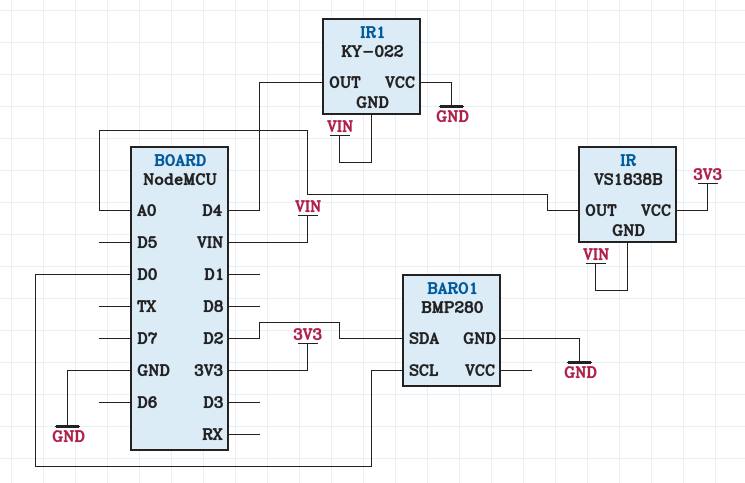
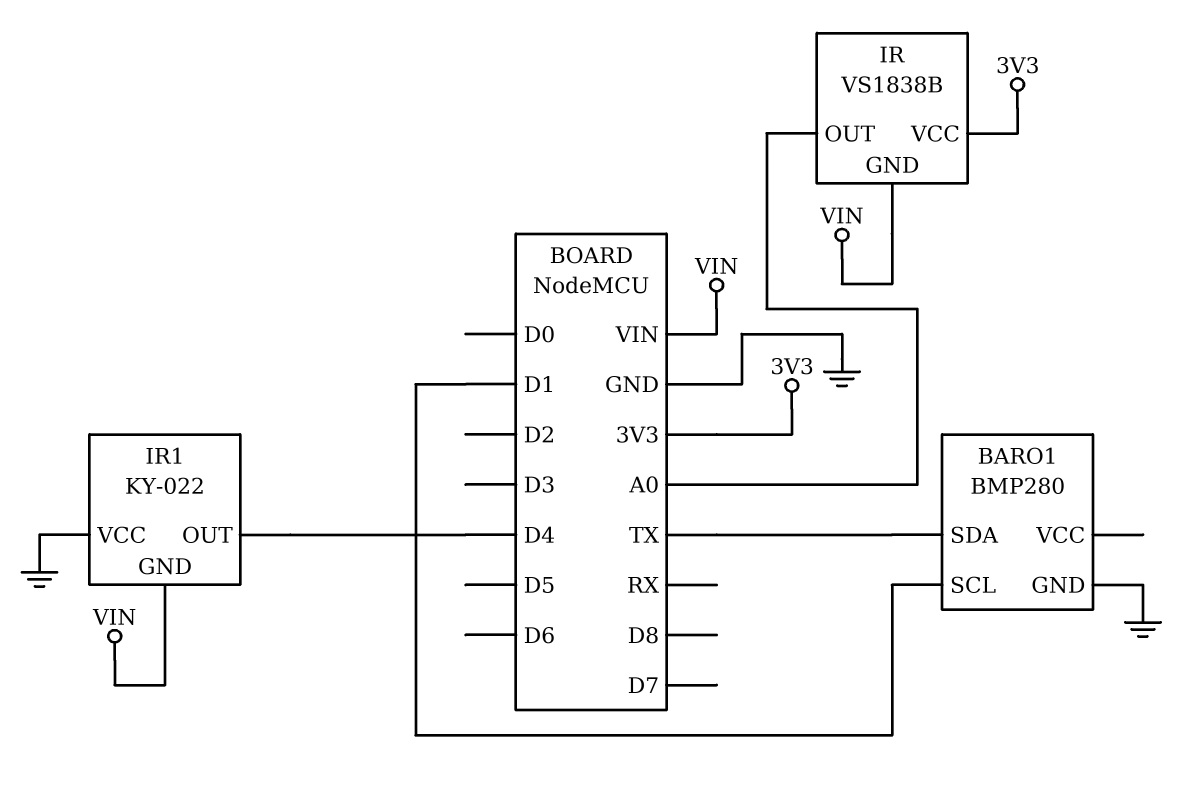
BARO1 pin SCL: D0 -> D1
BARO1 pin SDA: D2 -> TX

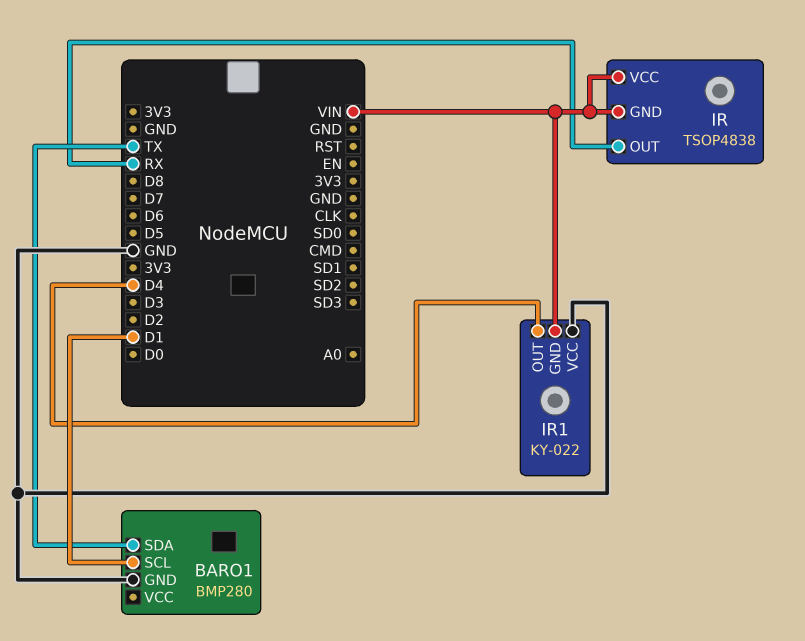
IR: VS1838B -> TSOP4838
IR pin OUT: A0 -> RX
IR pin VCC: 3V3 -> VIN

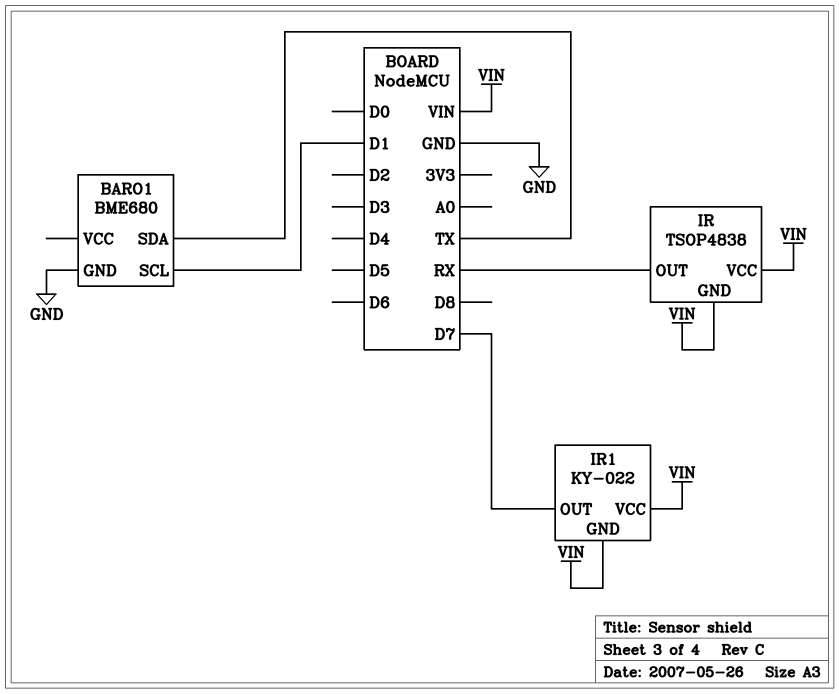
BARO1: BMP280 -> BME680
IR1 pin OUT: D4 -> D7
IR1 pin VCC: GND -> VIN

